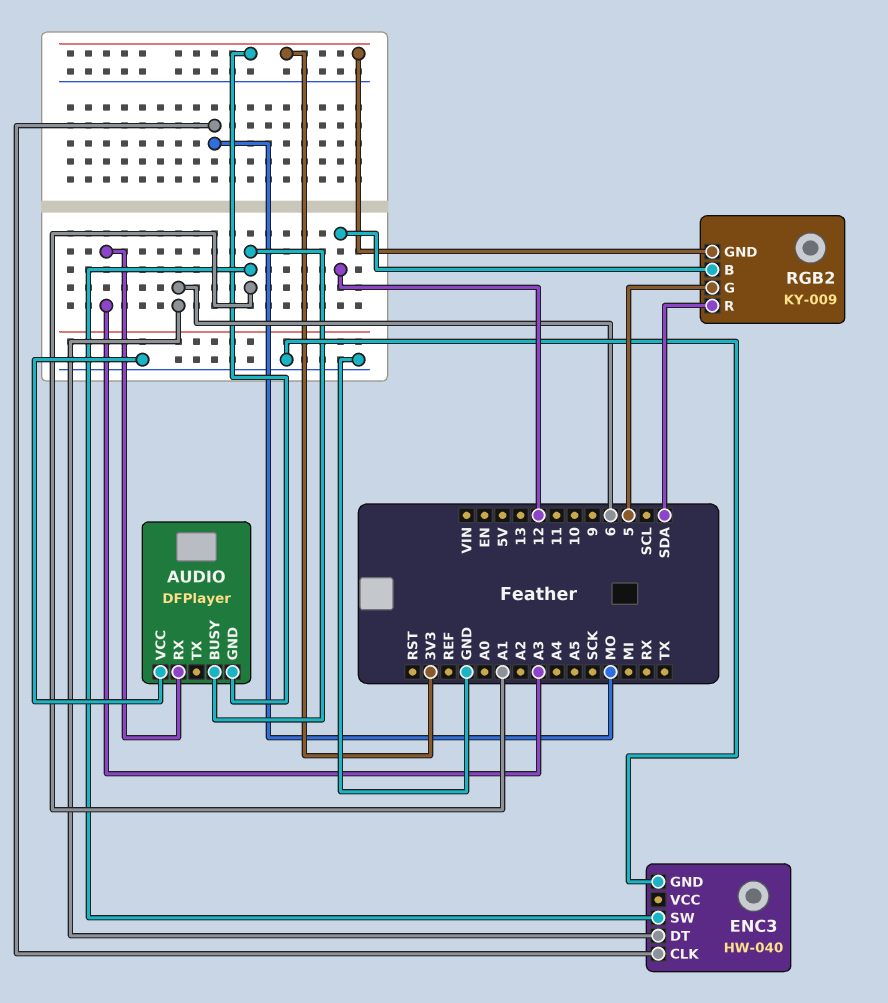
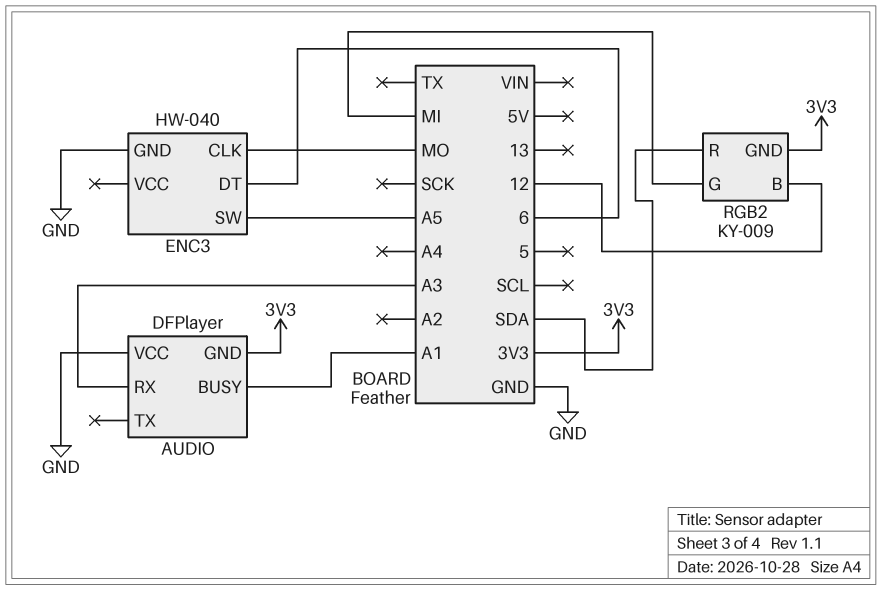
ENC3 pin SW: A1 -> A5
RGB2 pin G: 5 -> MI

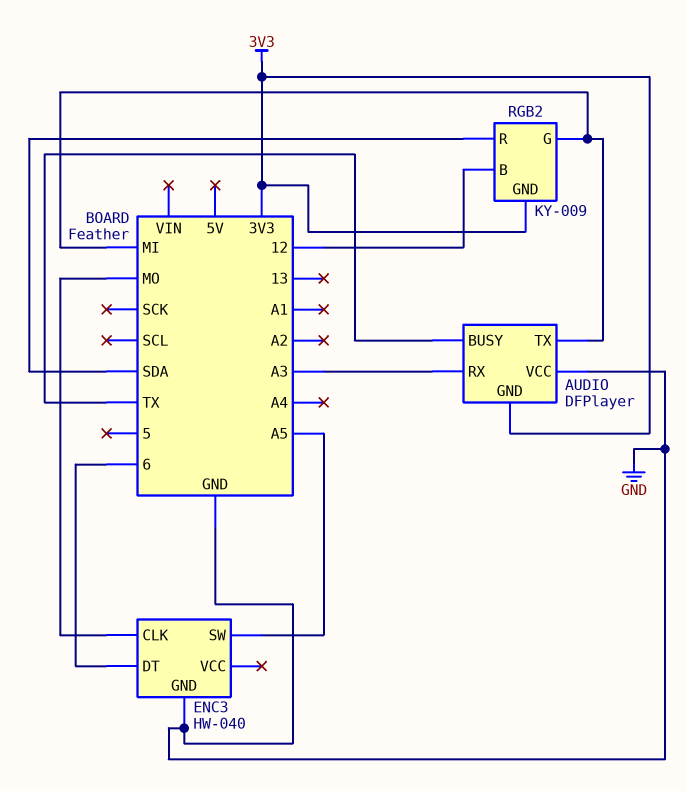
AUDIO pin BUSY: A1 -> TX
AUDIO pin TX: none -> MI

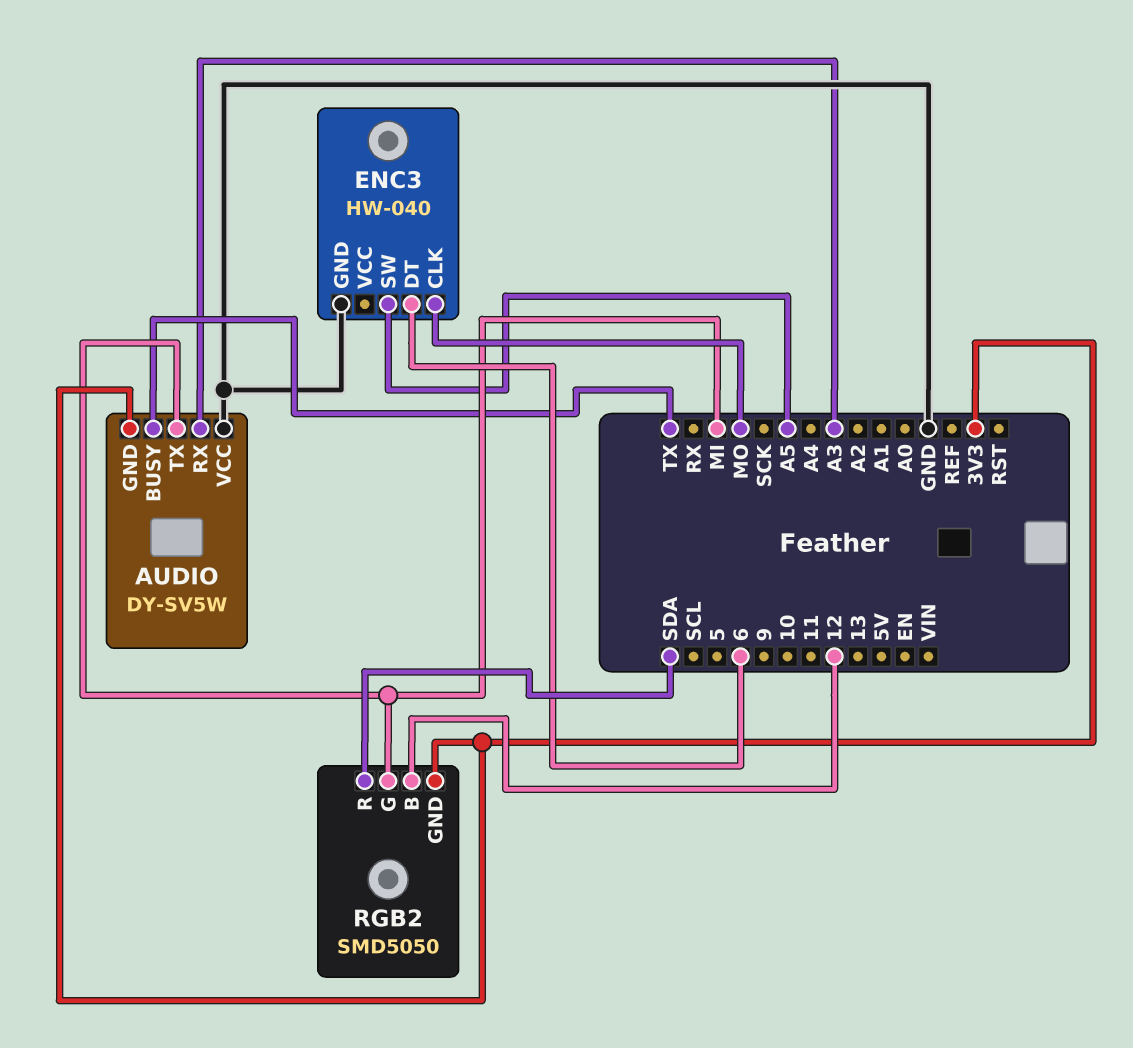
AUDIO: DFPlayer -> DY-SV5W
RGB2: KY-009 -> SMD5050

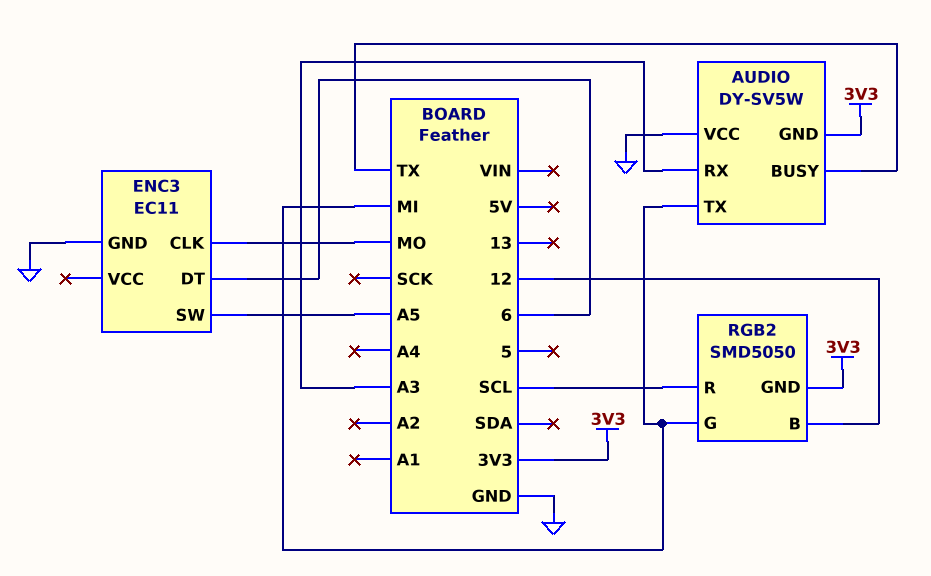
ENC3: HW-040 -> EC11
RGB2 pin R: SDA -> SCL

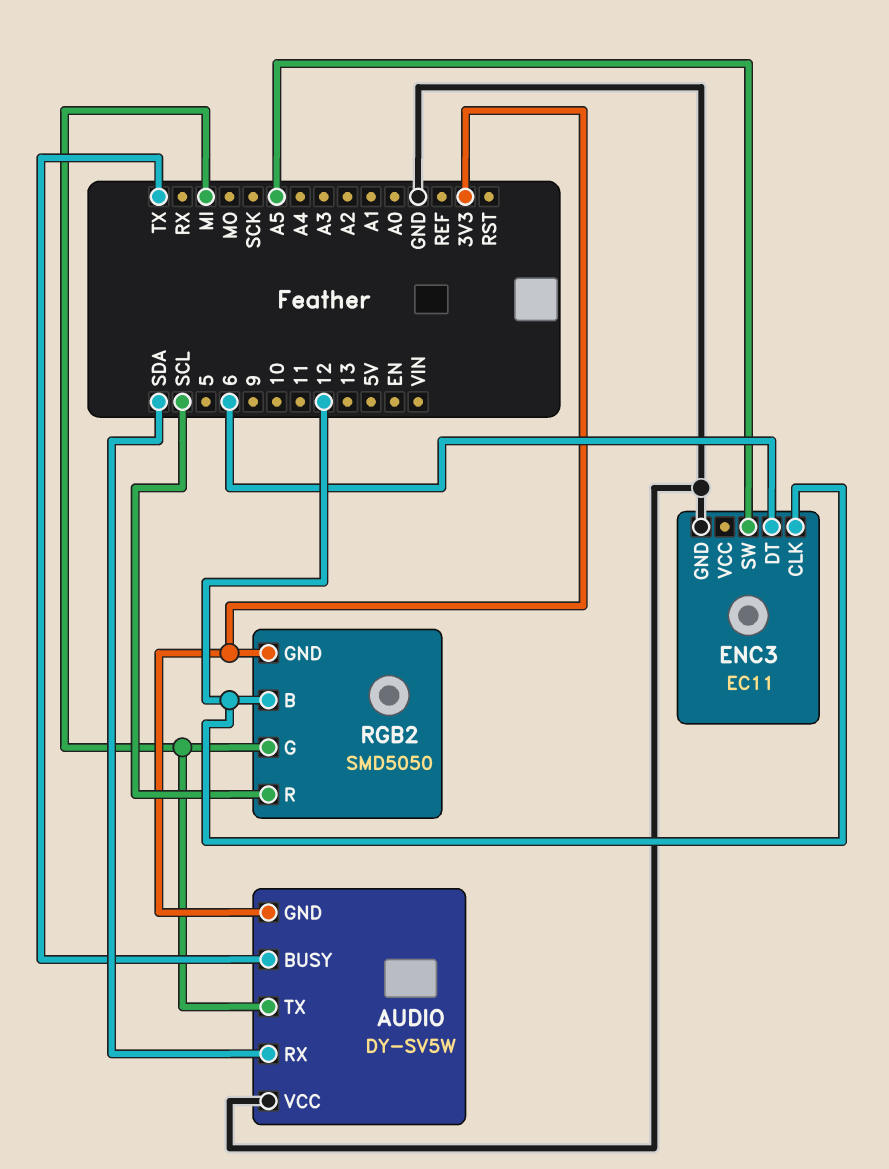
AUDIO pin RX: A3 -> SDA
ENC3 pin CLK: MO -> 12

